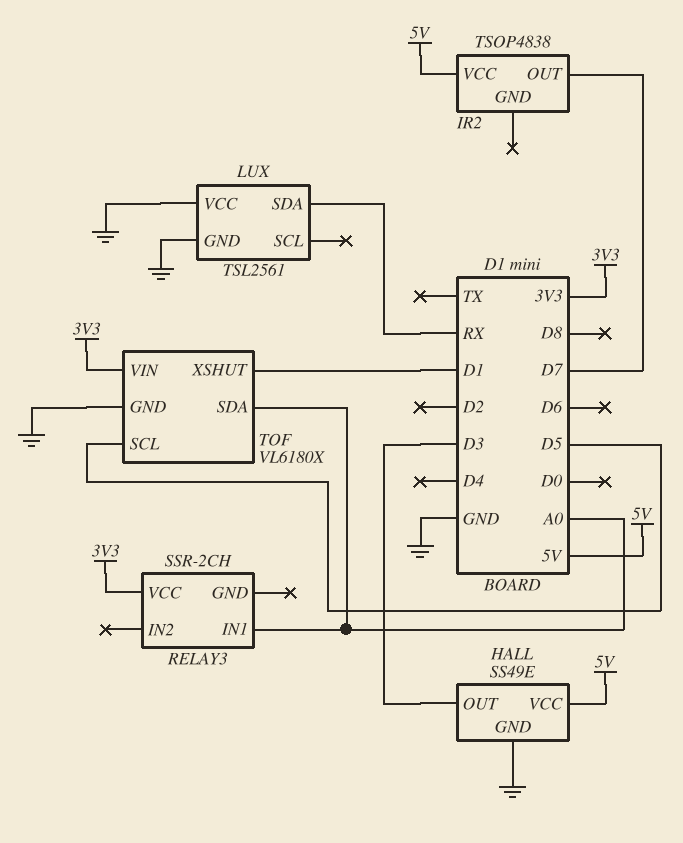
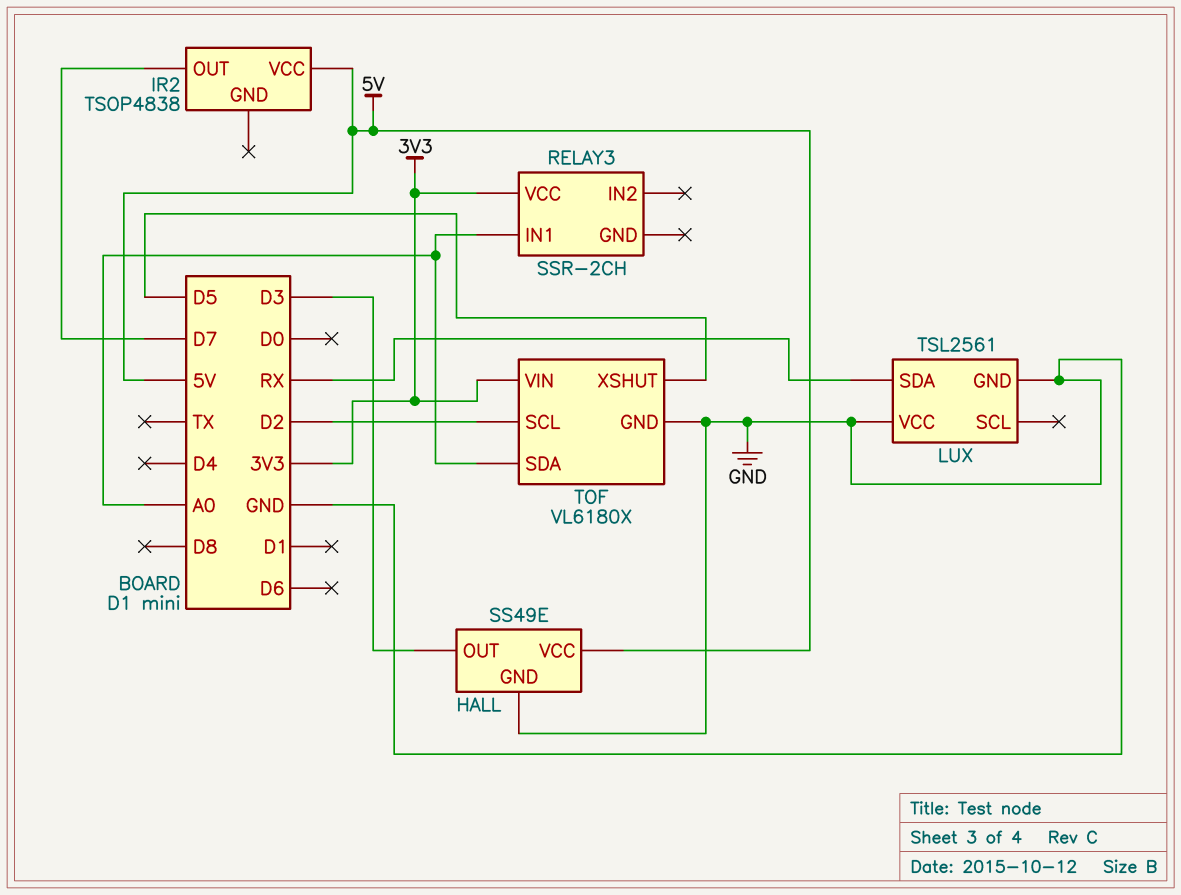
TOF pin SCL: D5 -> D2
TOF pin XSHUT: D1 -> D5

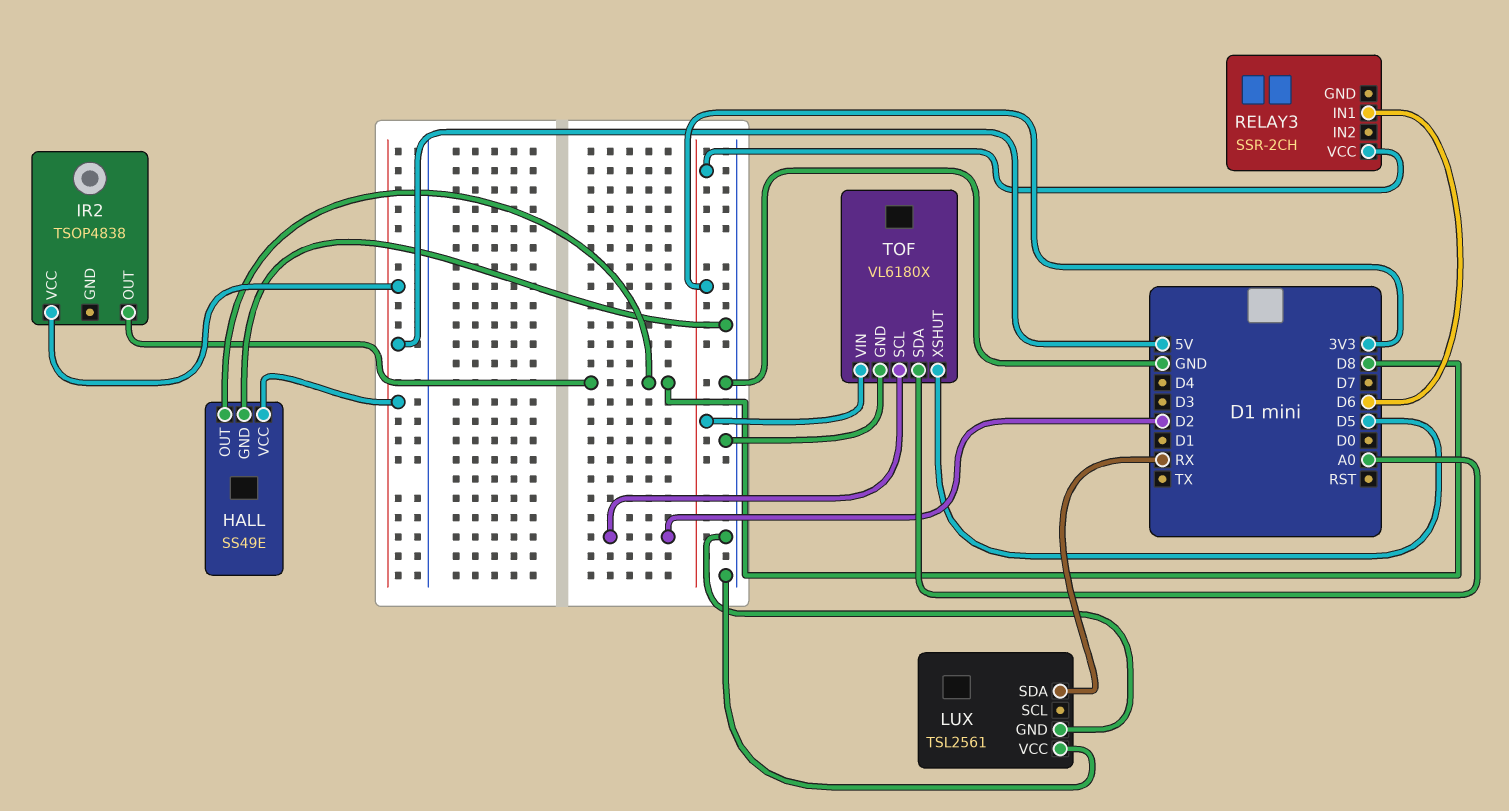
HALL pin OUT: D3 -> D8
IR2 pin OUT: D7 -> D8
RELAY3 pin IN1: A0 -> D6

